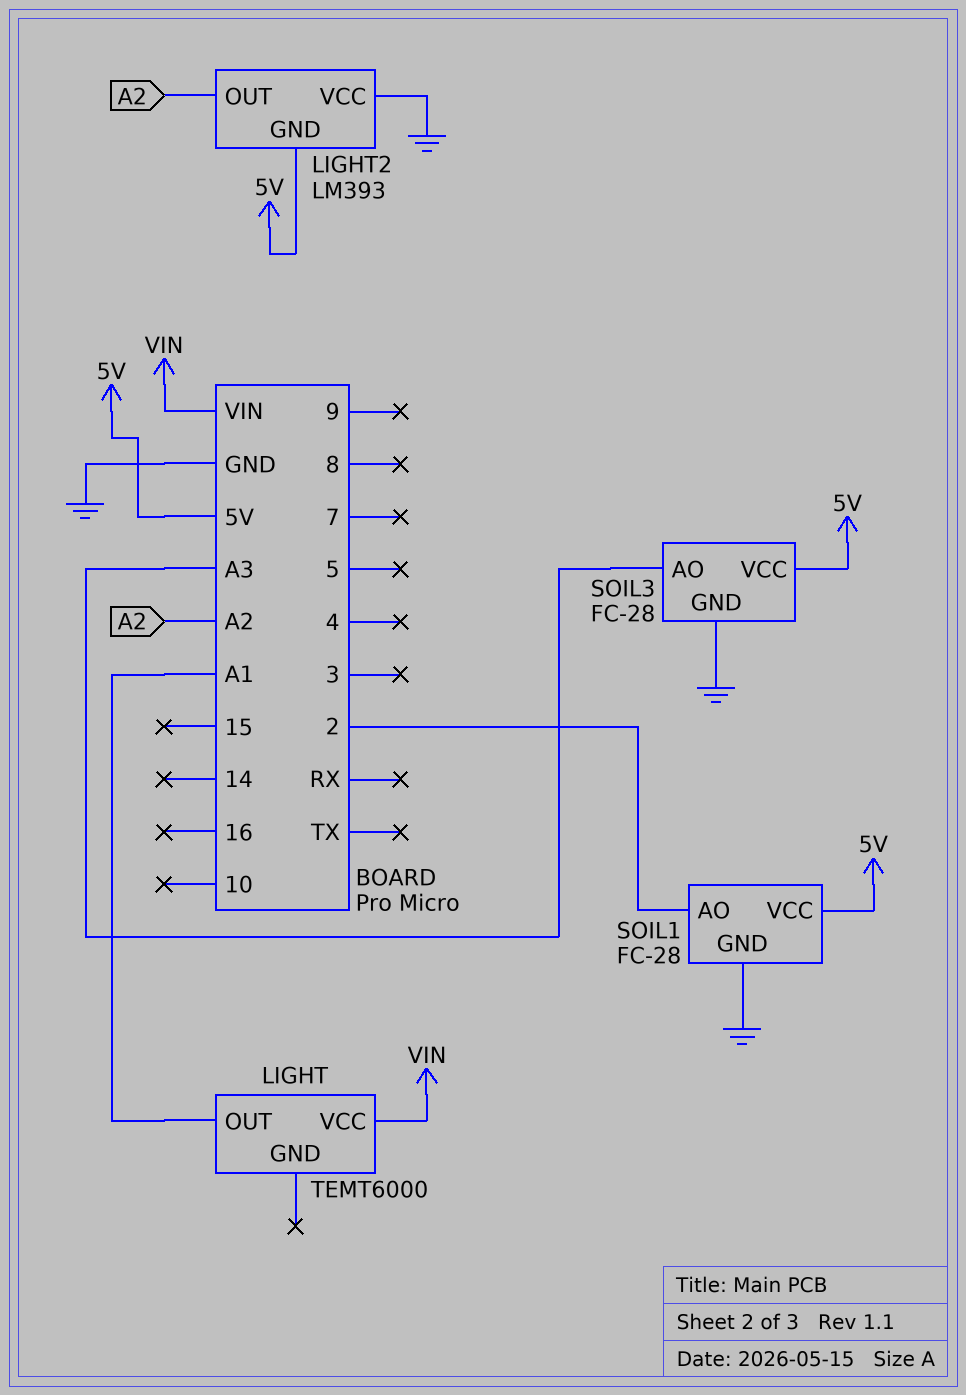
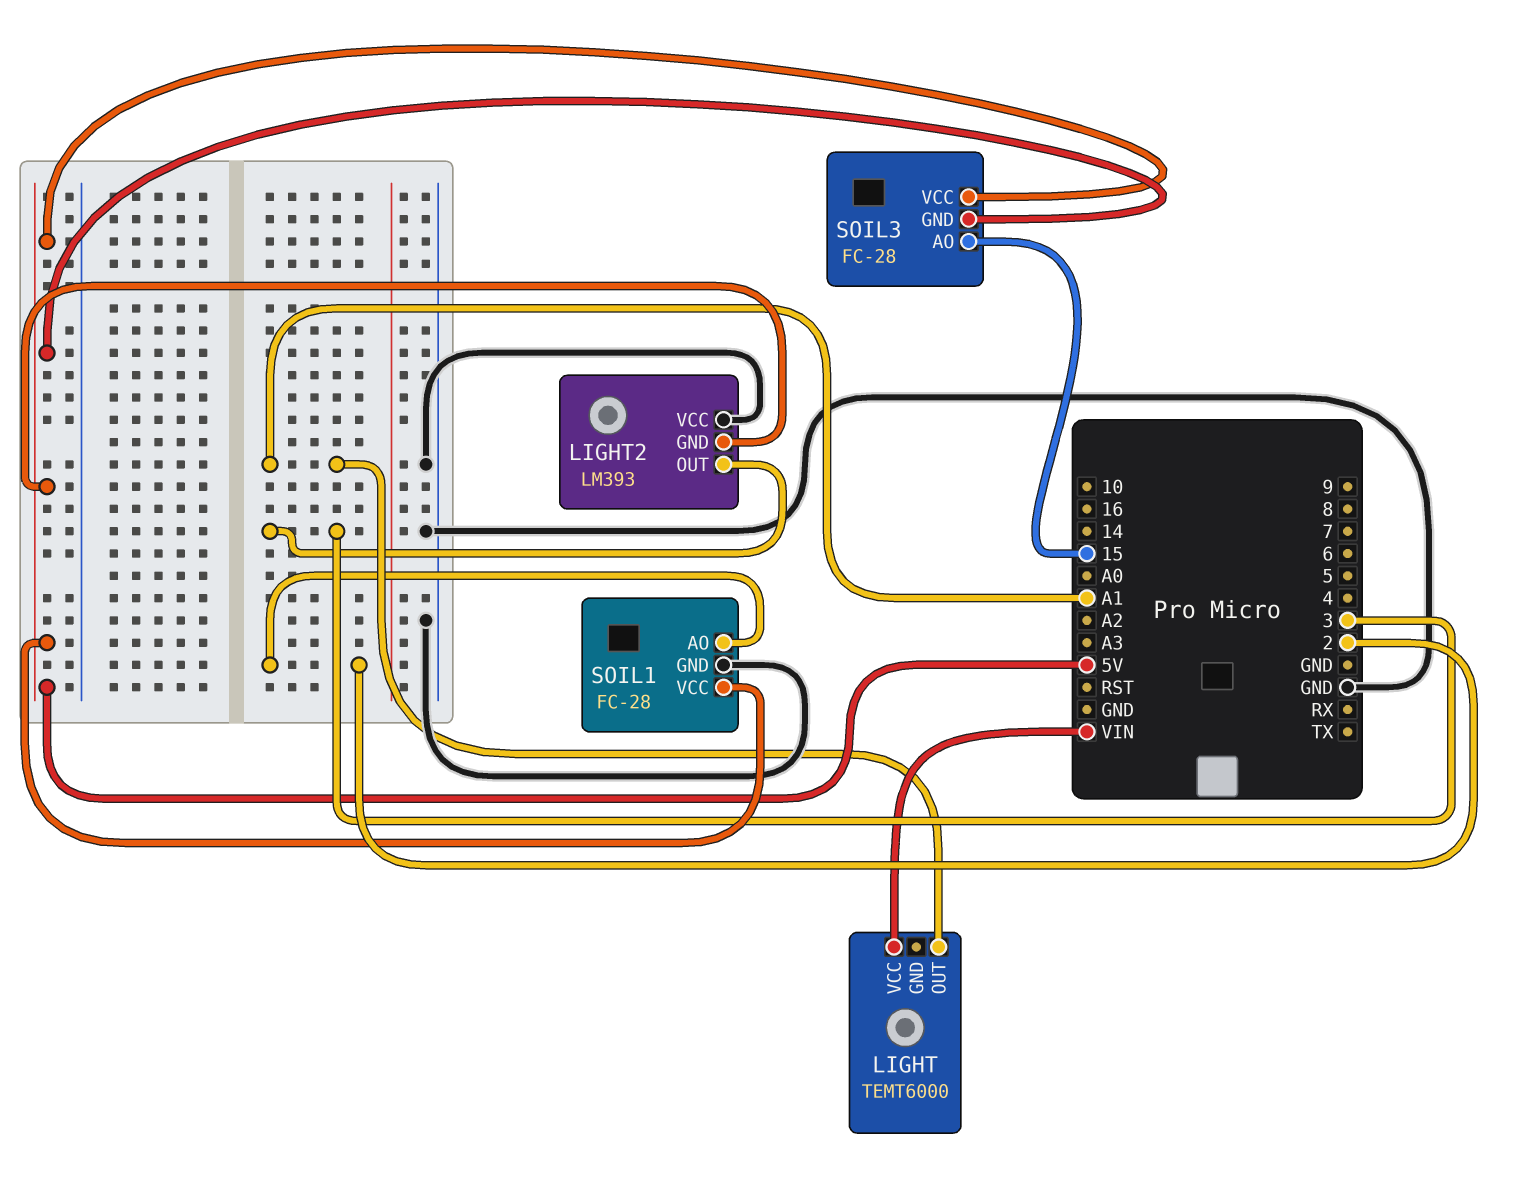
LIGHT2 pin OUT: A2 -> 3
SOIL3 pin AO: A3 -> 15
SOIL3 pin GND: GND -> 5V

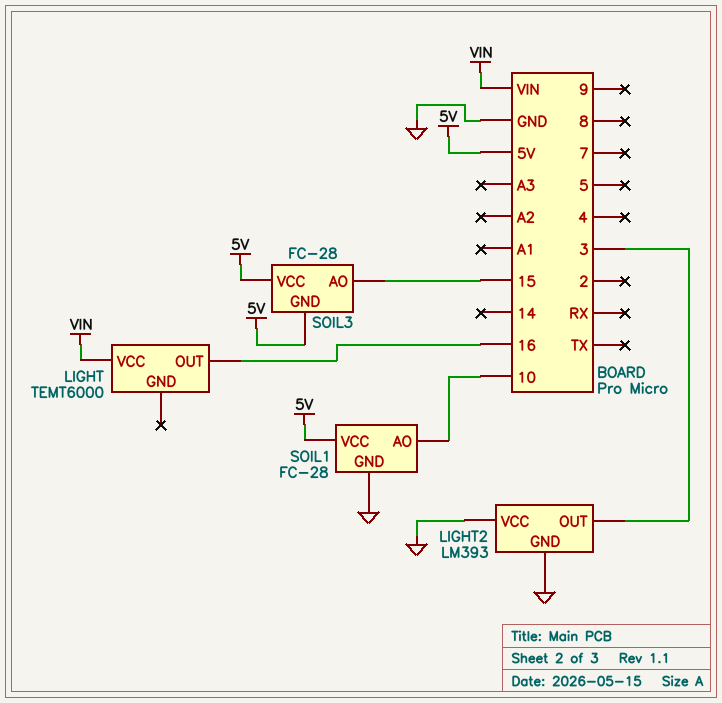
LIGHT pin OUT: A1 -> 16
LIGHT2 pin GND: 5V -> GND
SOIL1 pin AO: 2 -> 10

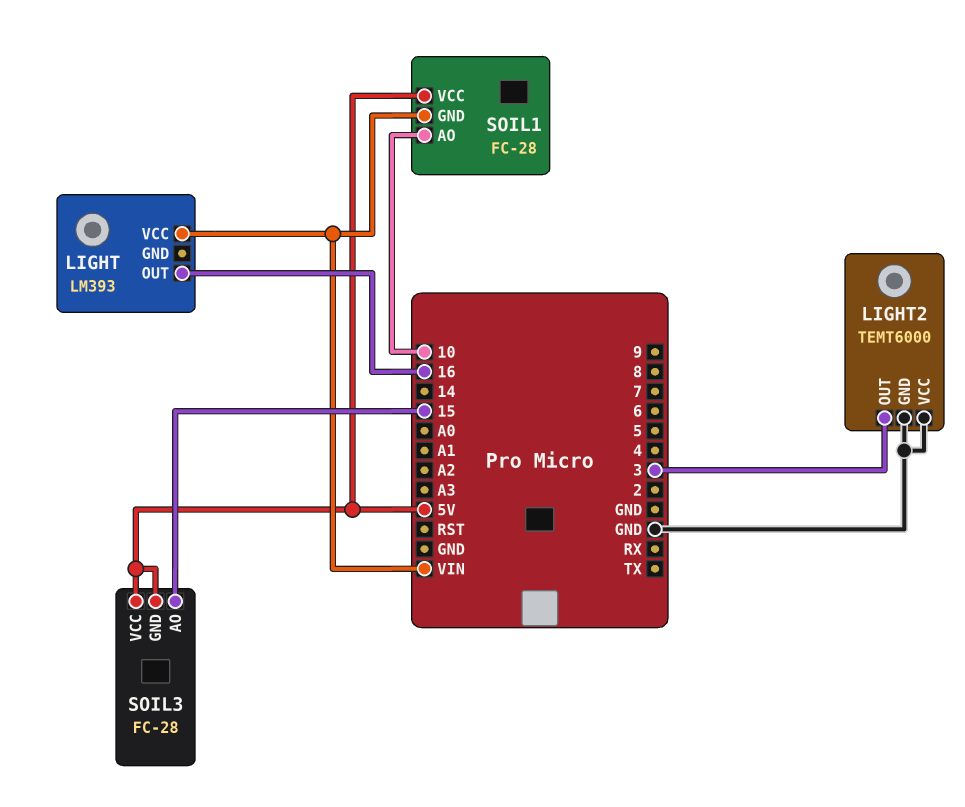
LIGHT: TEMT6000 -> LM393
LIGHT2: LM393 -> TEMT6000
SOIL1 pin GND: GND -> VIN

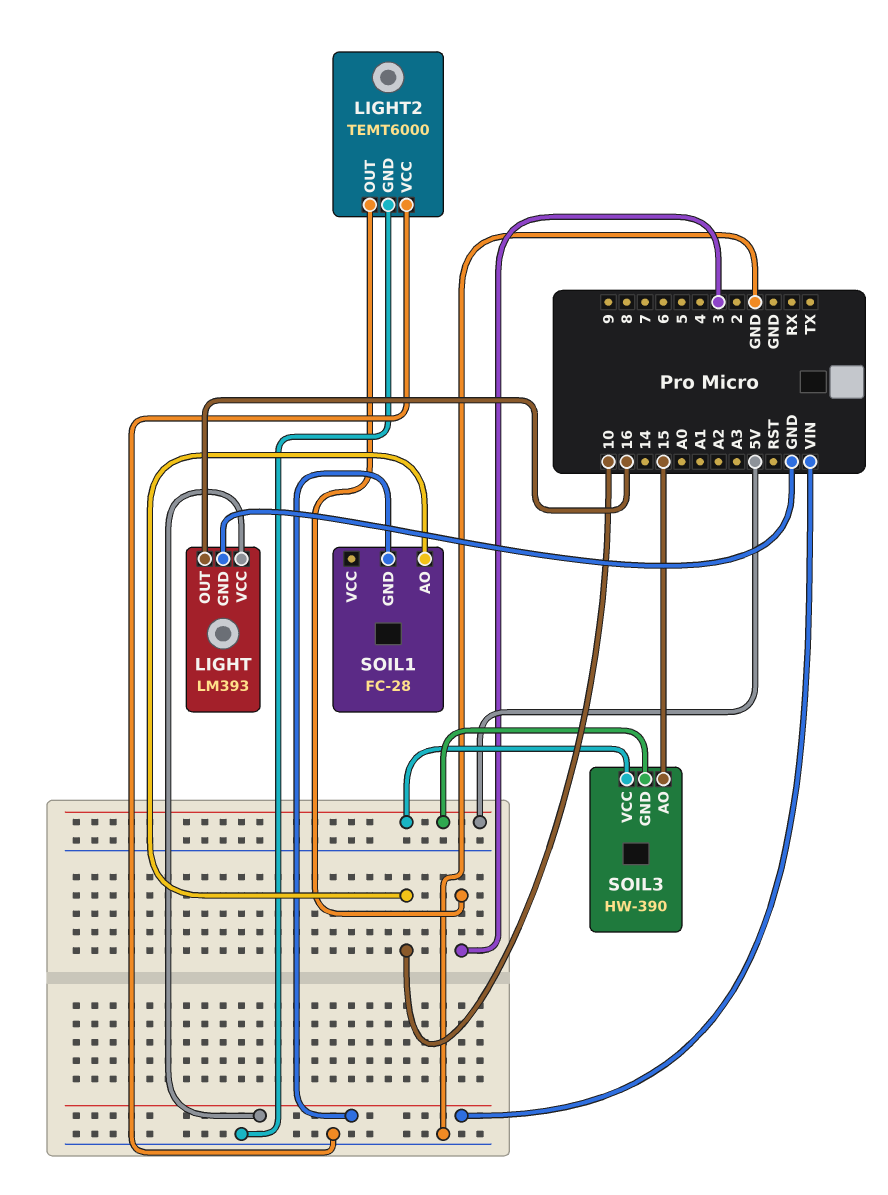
LIGHT pin GND: none -> GND
SOIL1 pin VCC: 5V -> none
SOIL3: FC-28 -> HW-390

